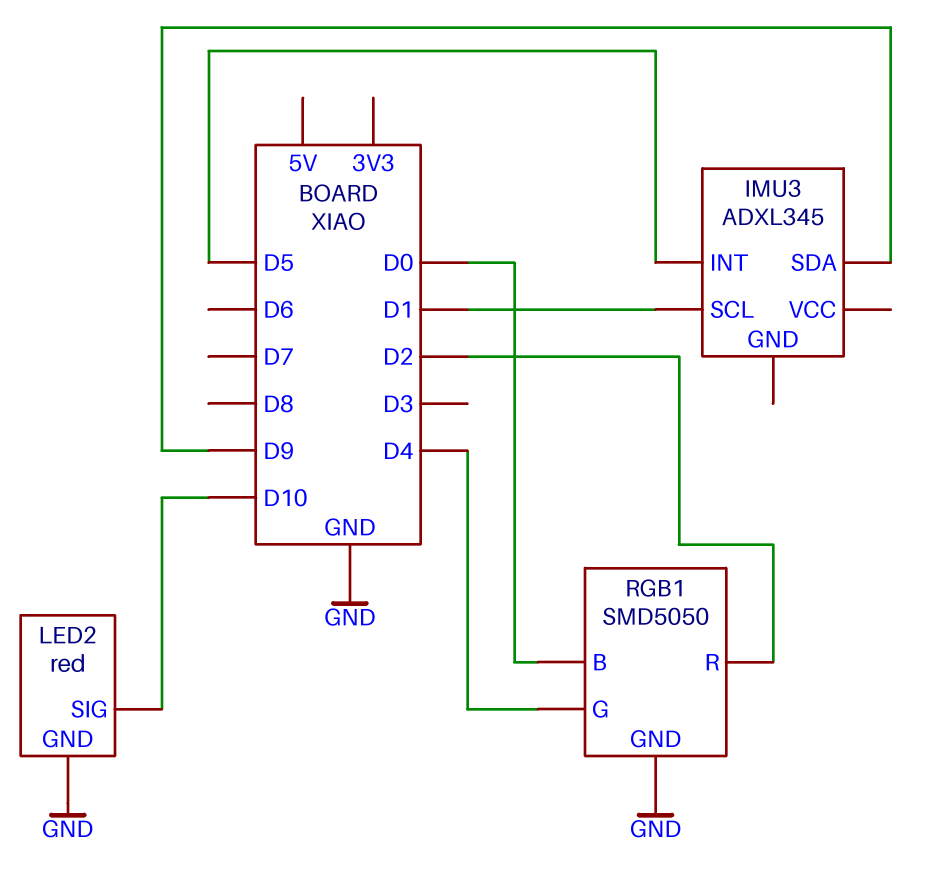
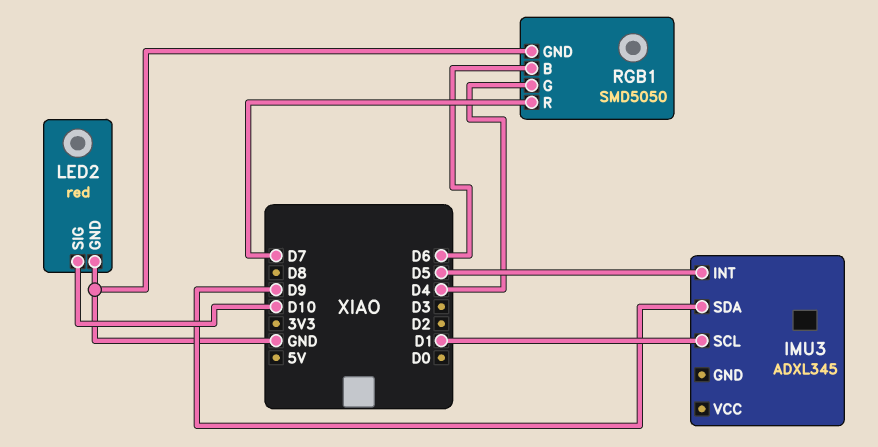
RGB1 pin B: D0 -> D6
RGB1 pin R: D2 -> D7

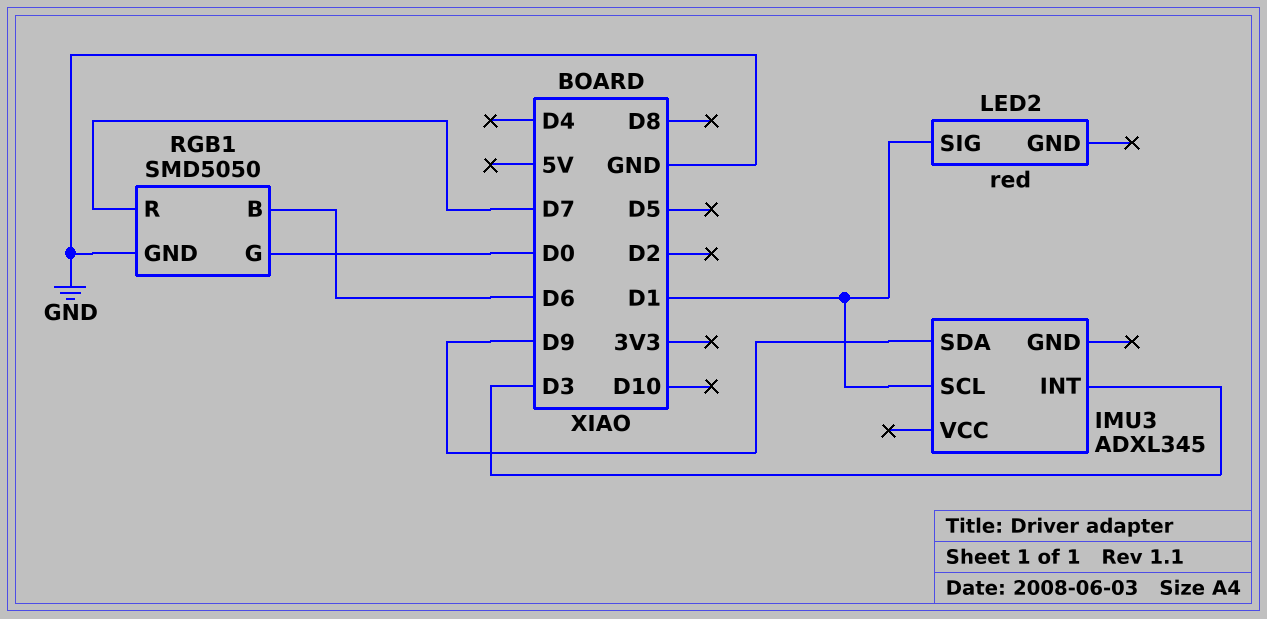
IMU3 pin INT: D5 -> D3
LED2 pin GND: GND -> none
LED2 pin SIG: D10 -> D1
RGB1 pin G: D4 -> D0

